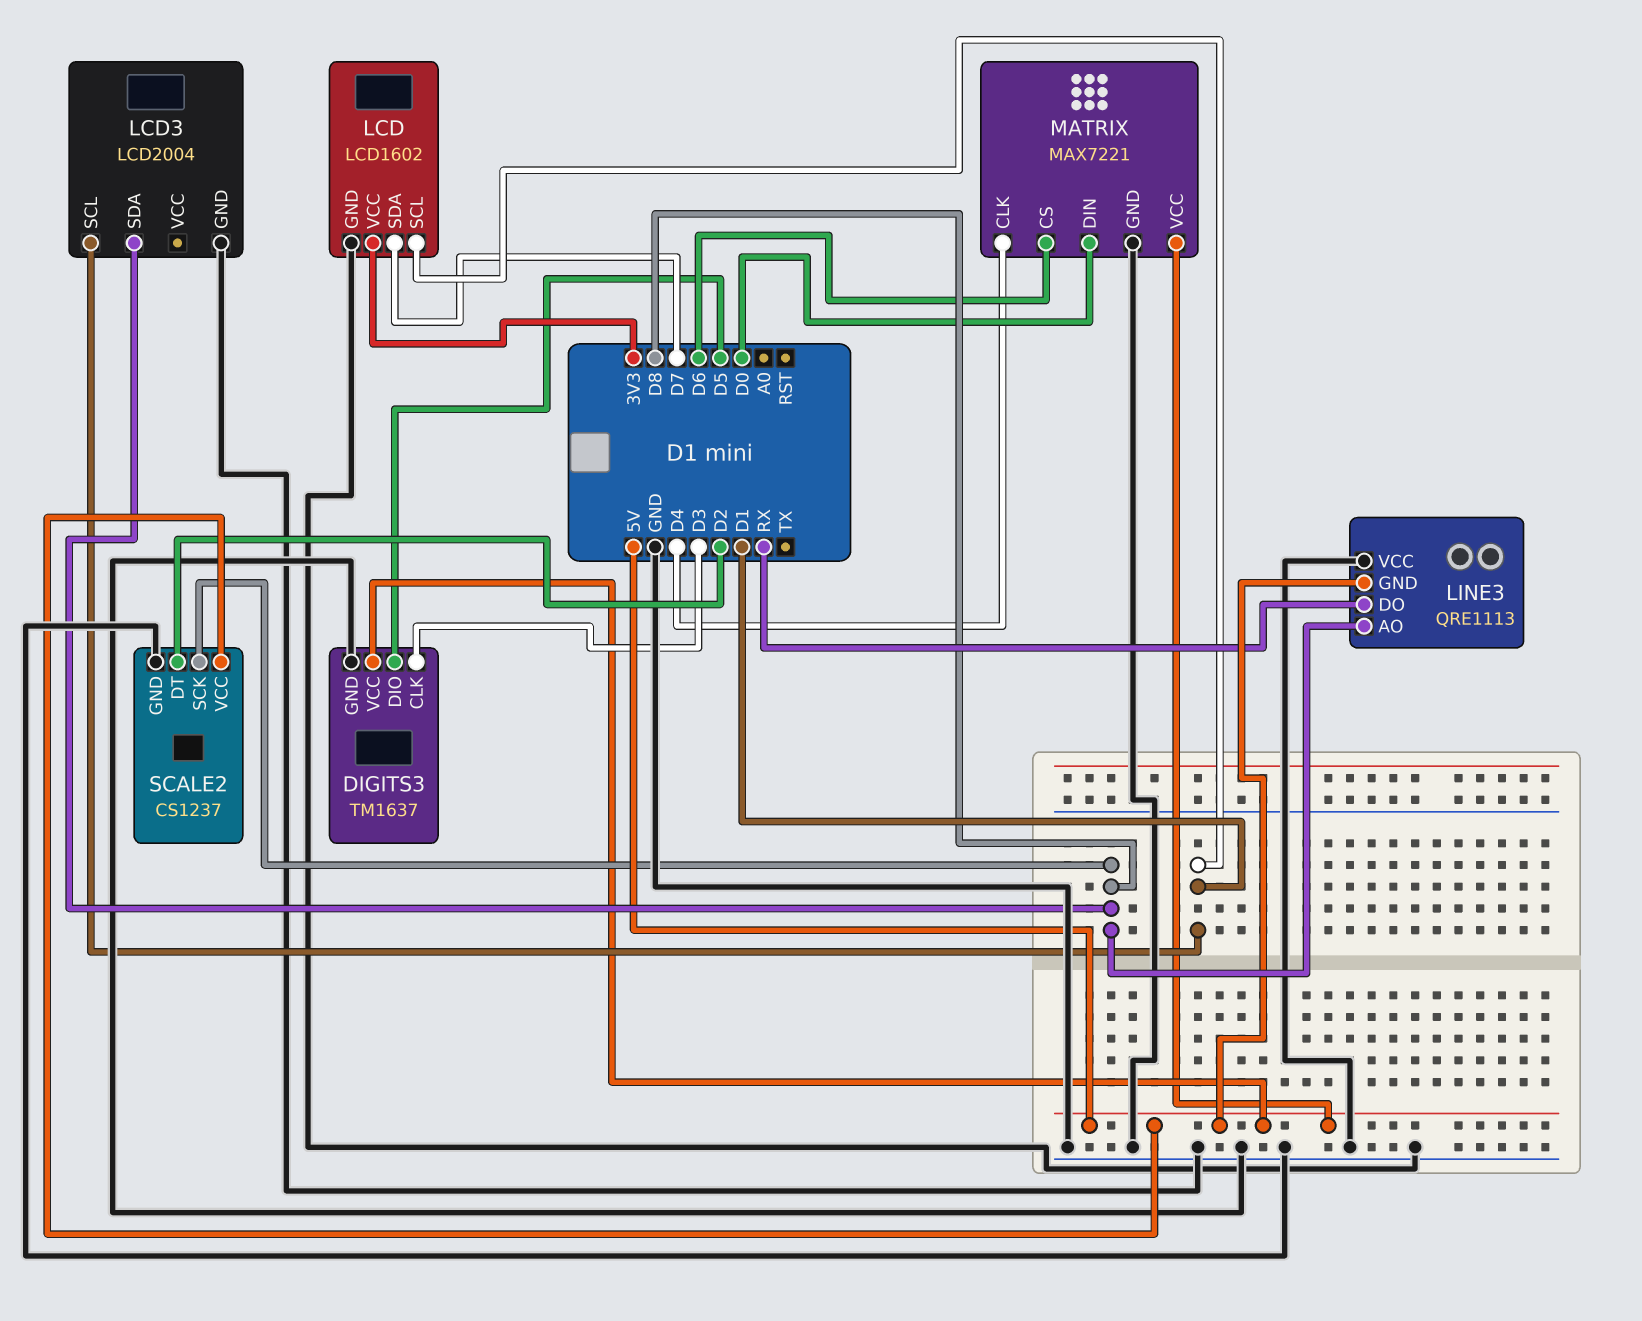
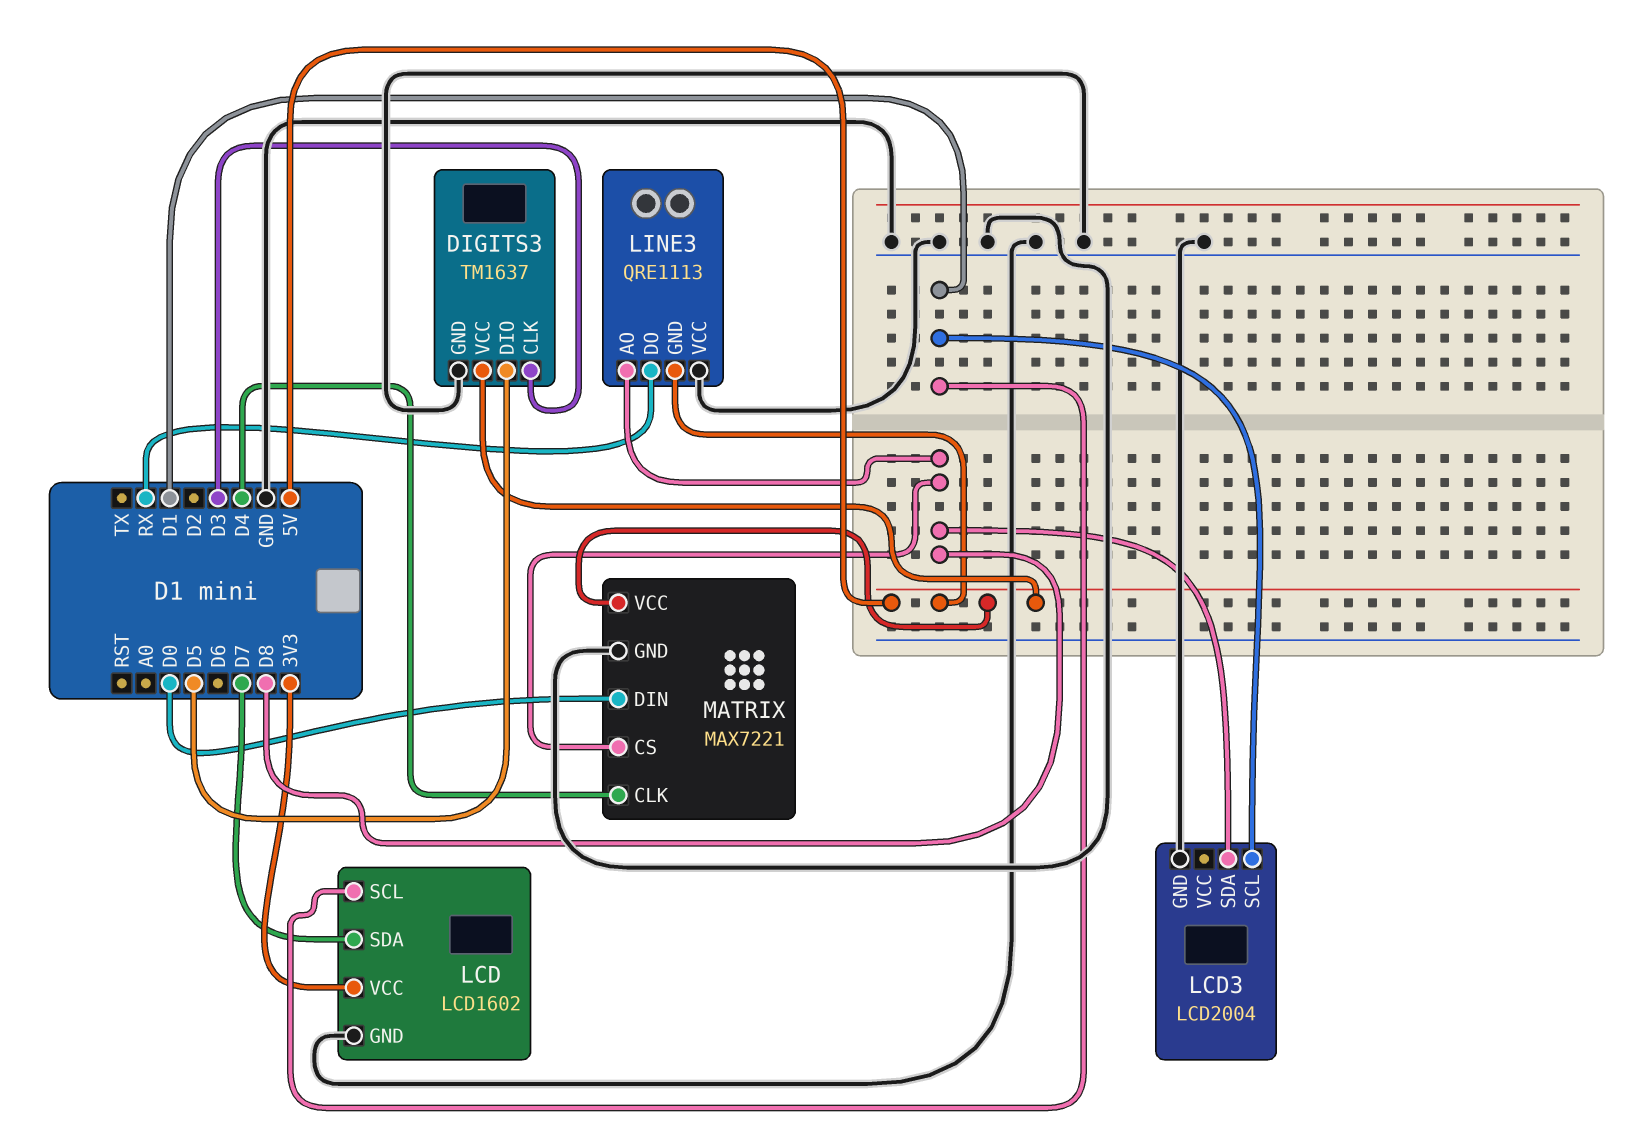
MATRIX pin CS: D6 -> D8
SCALE2: CS1237 -> none
SCALE2 pin DT: D2 -> none
SCALE2 pin GND: GND -> none
SCALE2 pin SCK: D8 -> none
SCALE2 pin VCC: 5V -> none

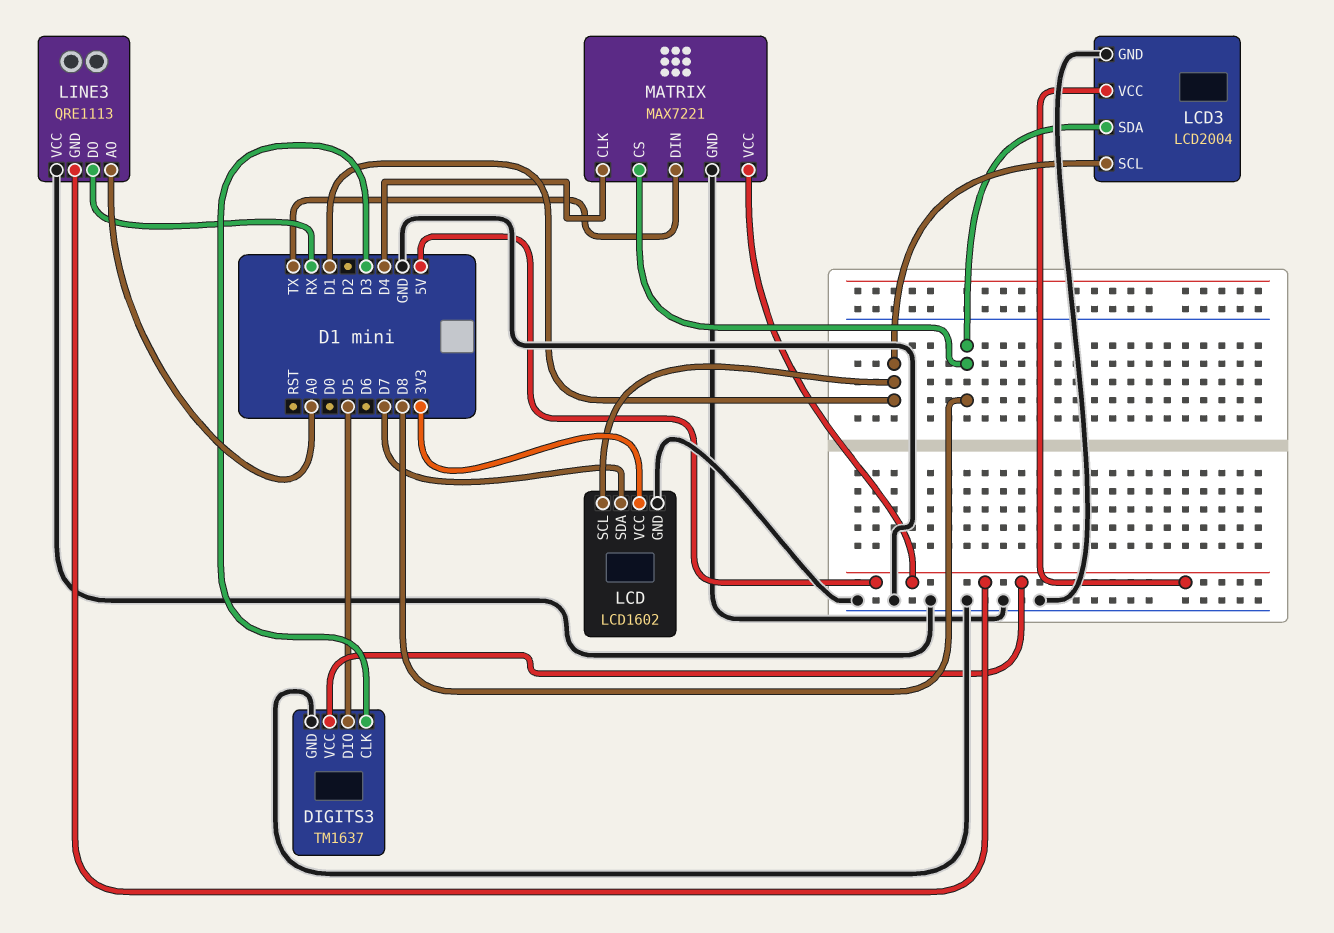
LCD3 pin VCC: none -> 5V
LINE3 pin AO: D8 -> A0
MATRIX pin DIN: D0 -> TX

